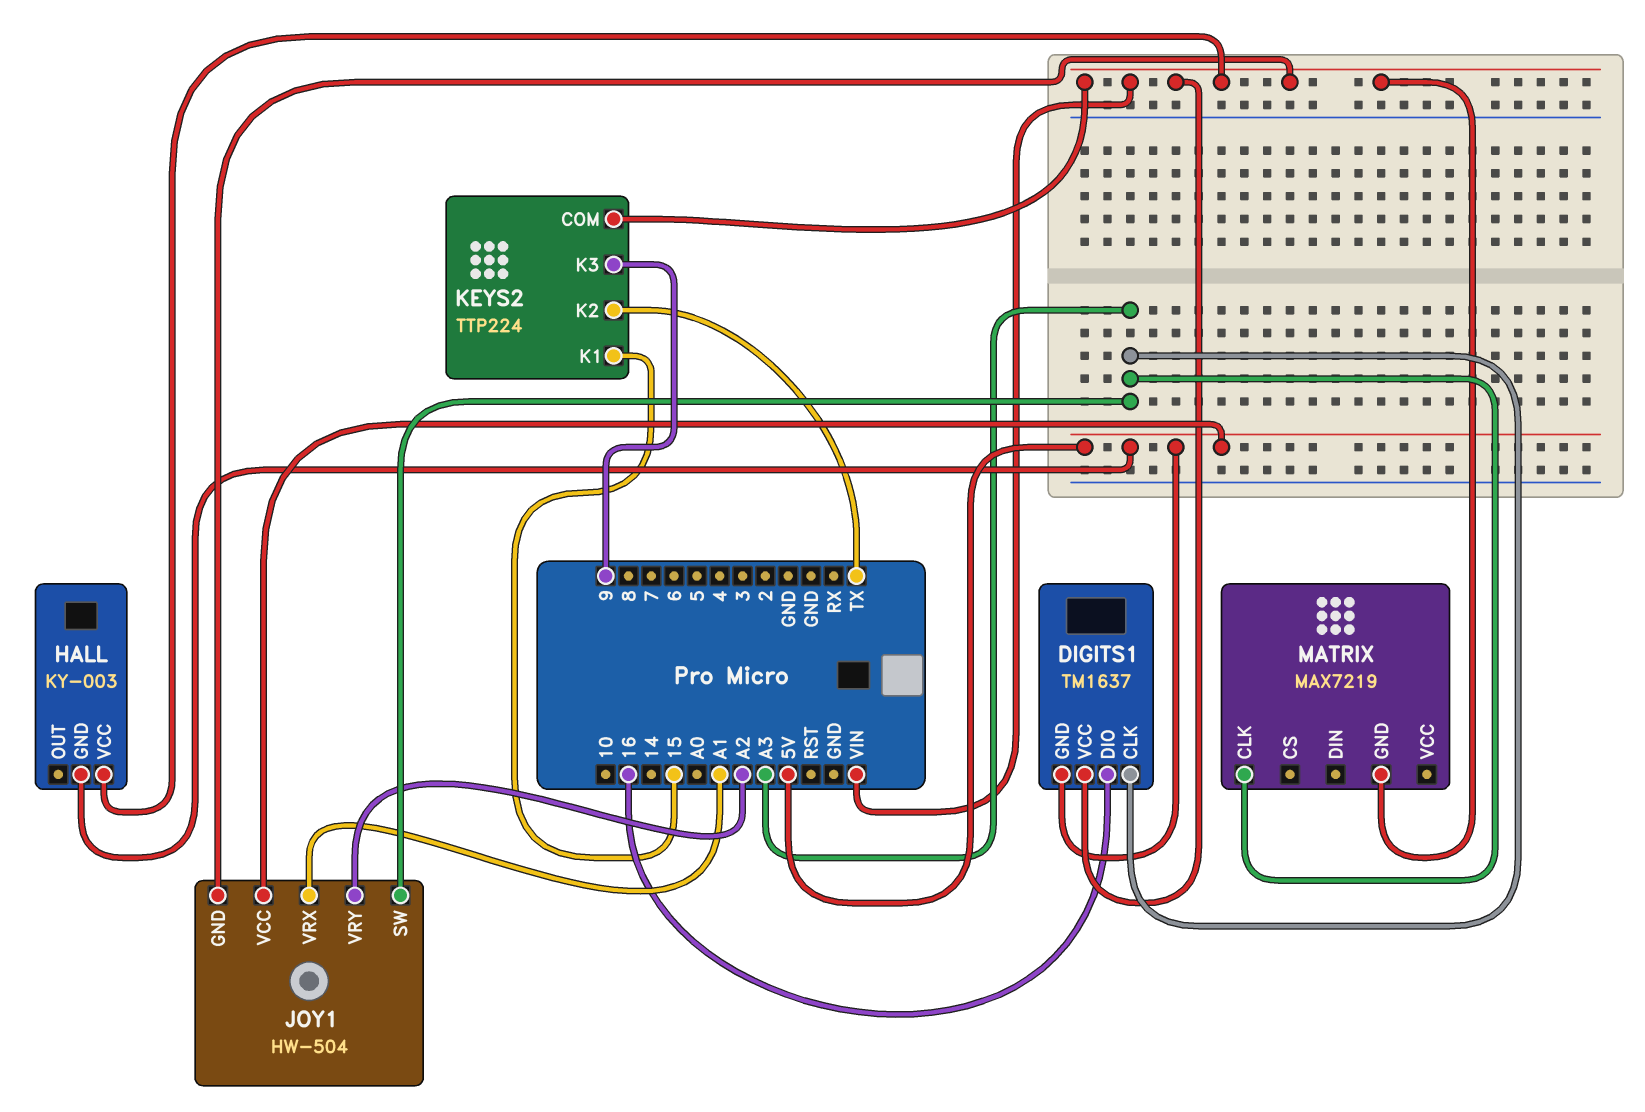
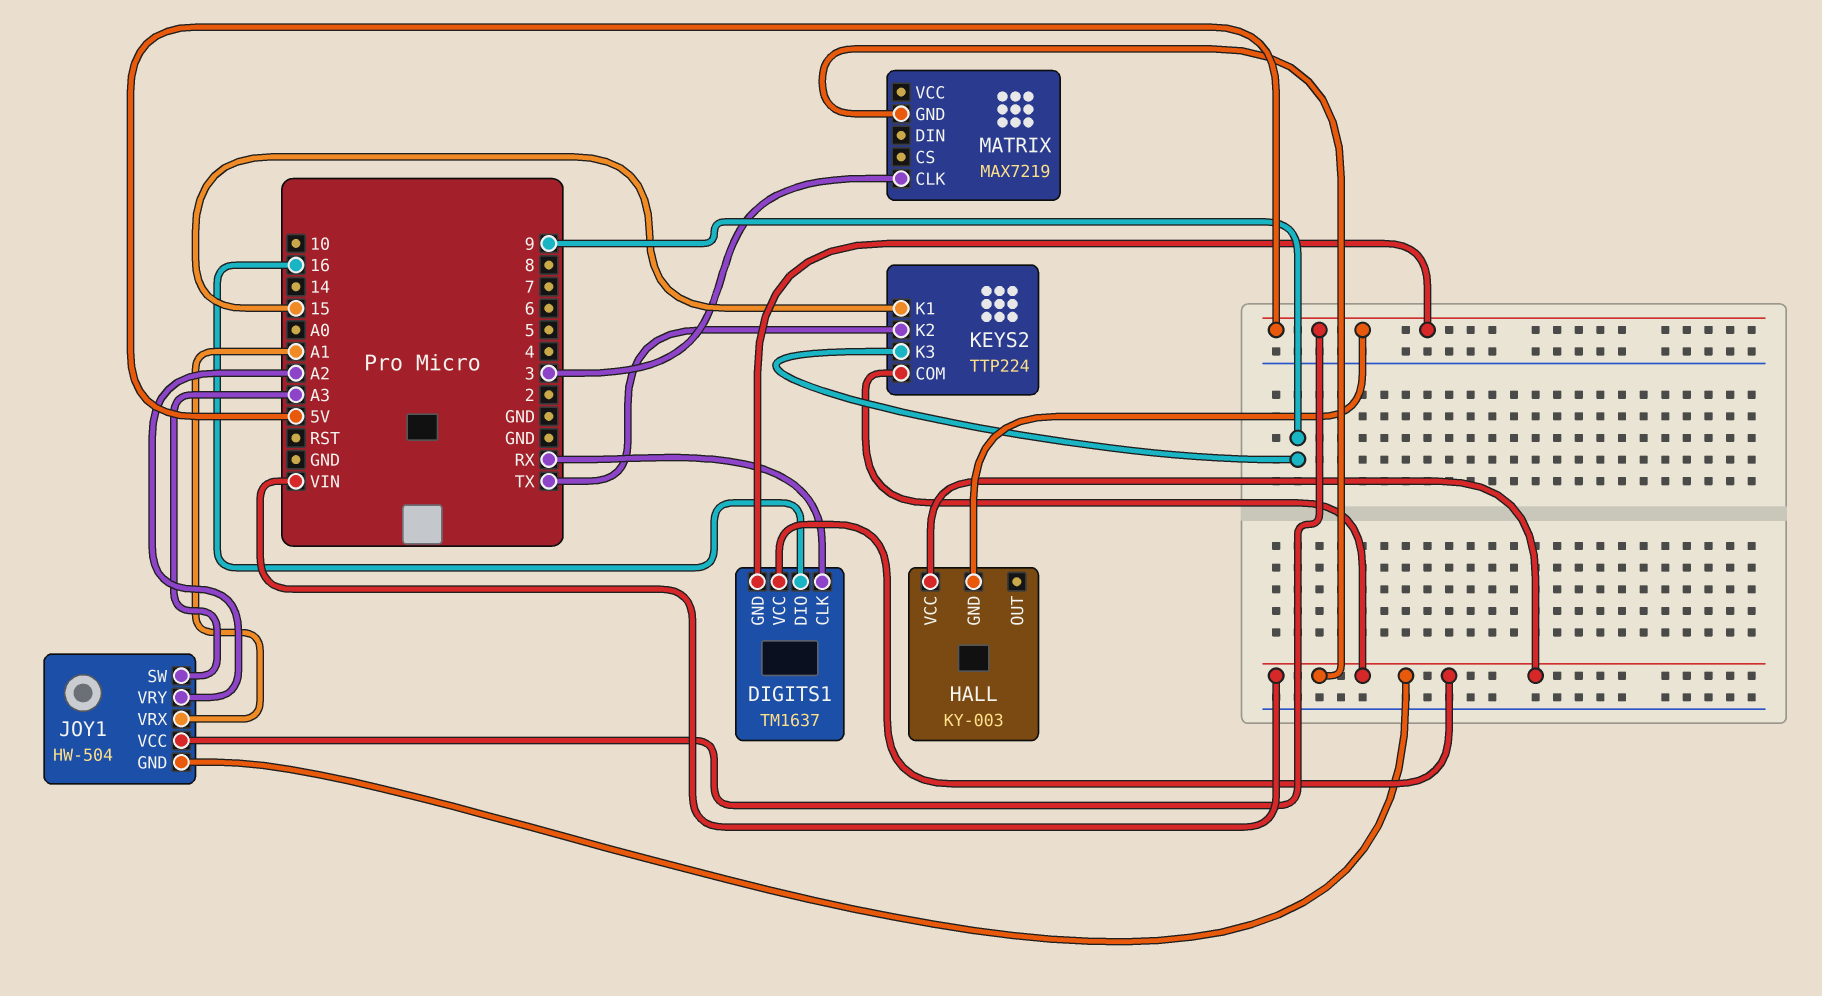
DIGITS1 pin CLK: A3 -> RX
MATRIX pin CLK: A3 -> 3

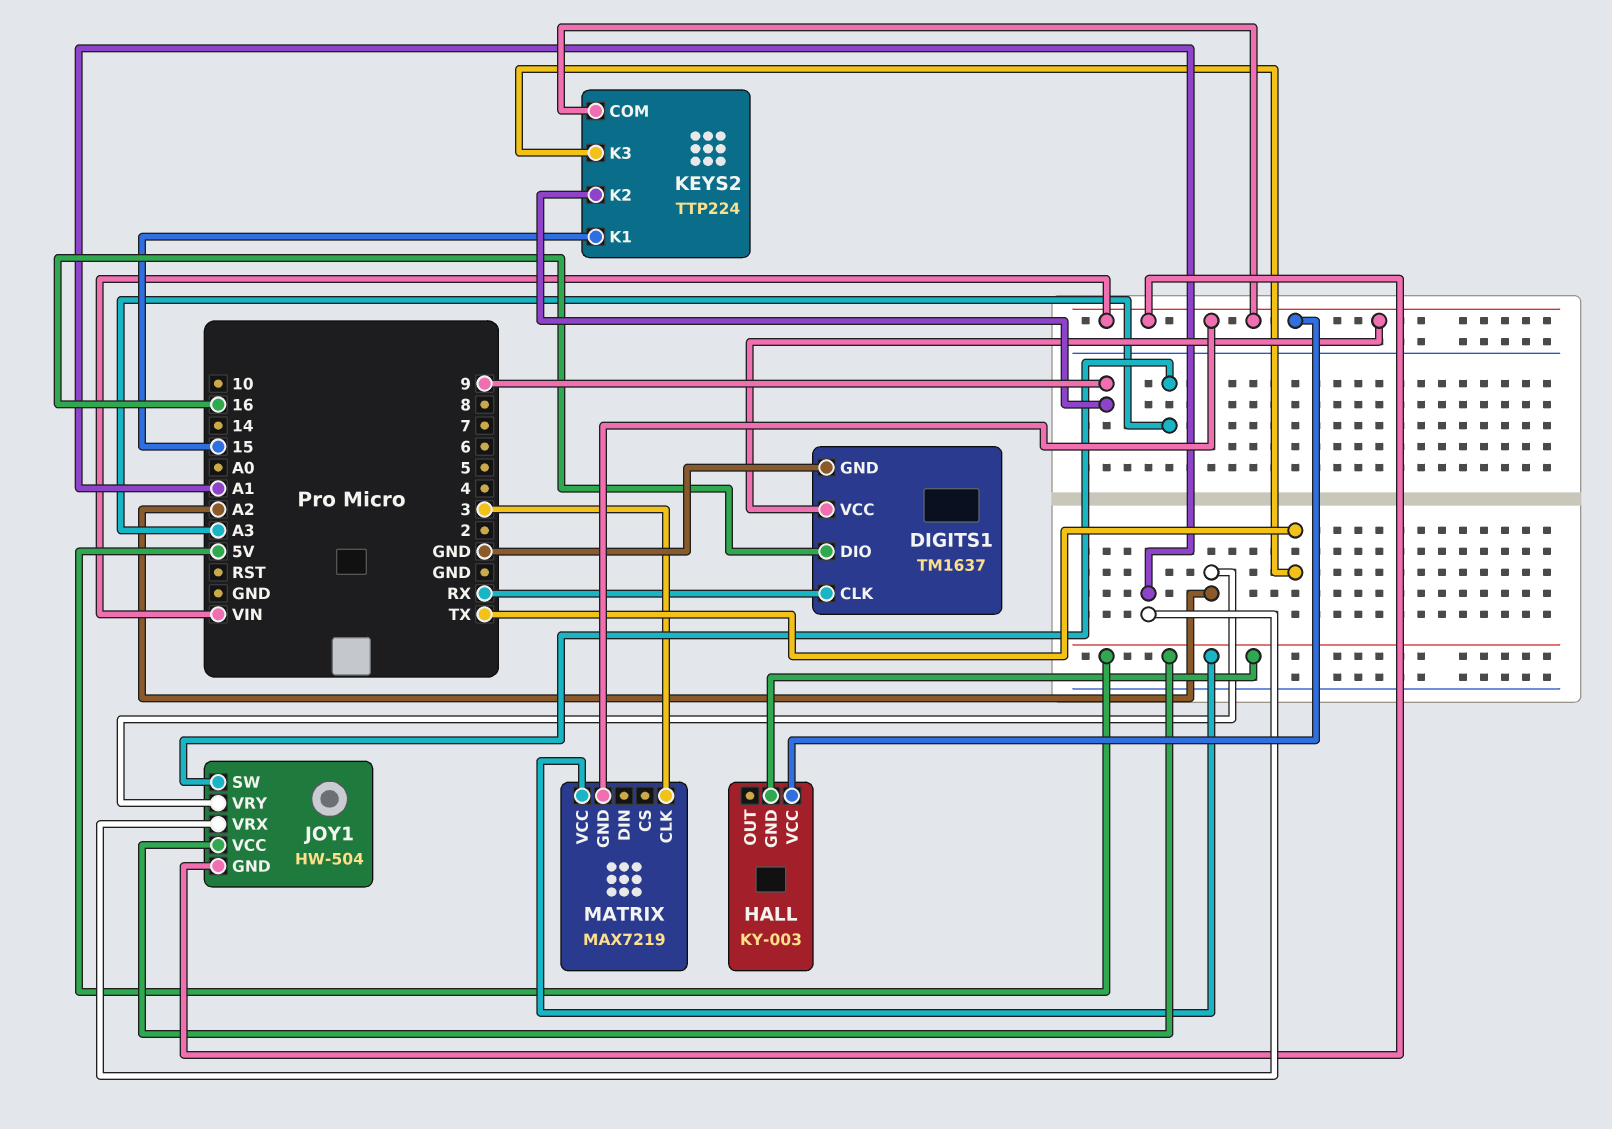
DIGITS1 pin GND: 5V -> GND
KEYS2 pin K2: TX -> 9
KEYS2 pin K3: 9 -> TX
MATRIX pin VCC: none -> 5V

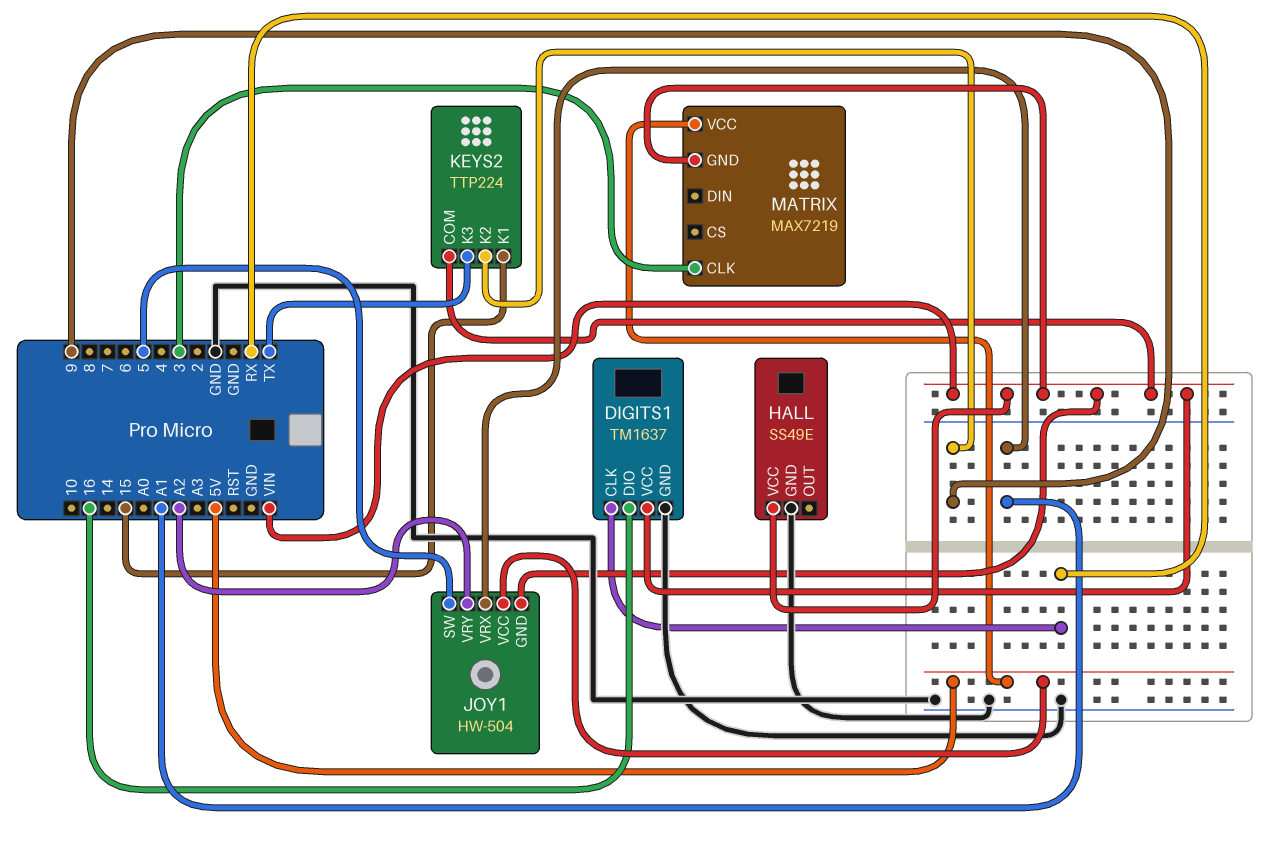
HALL: KY-003 -> SS49E
HALL pin GND: 5V -> GND
JOY1 pin SW: A3 -> 5

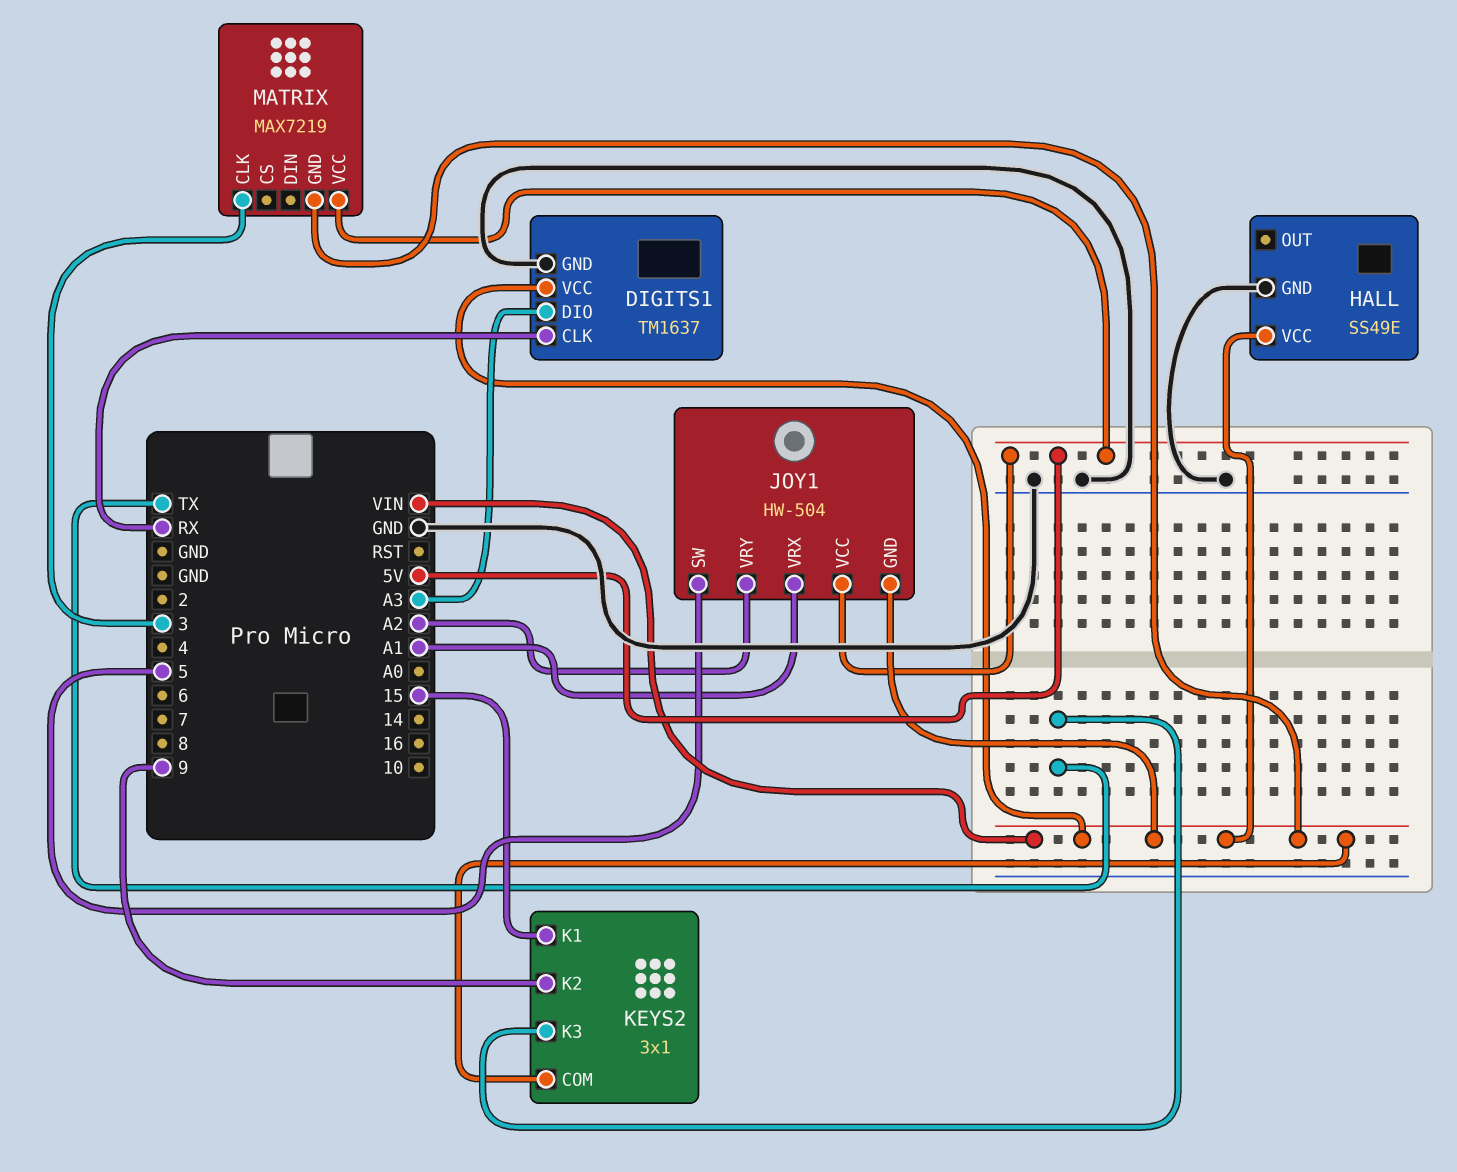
DIGITS1 pin DIO: 16 -> A3
KEYS2: TTP224 -> 3x1

